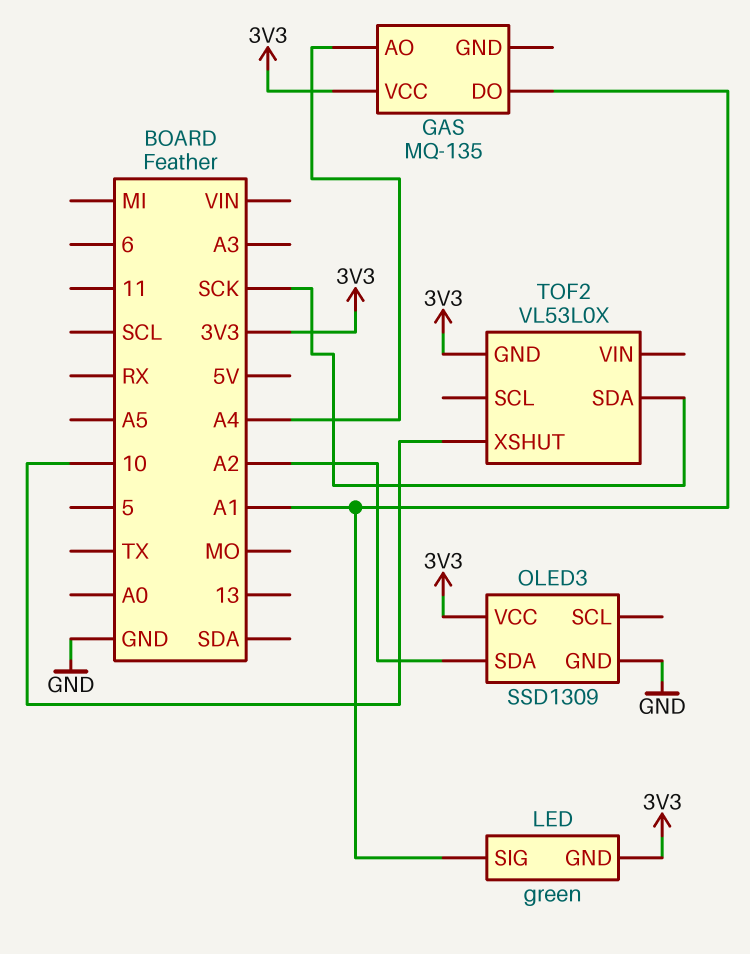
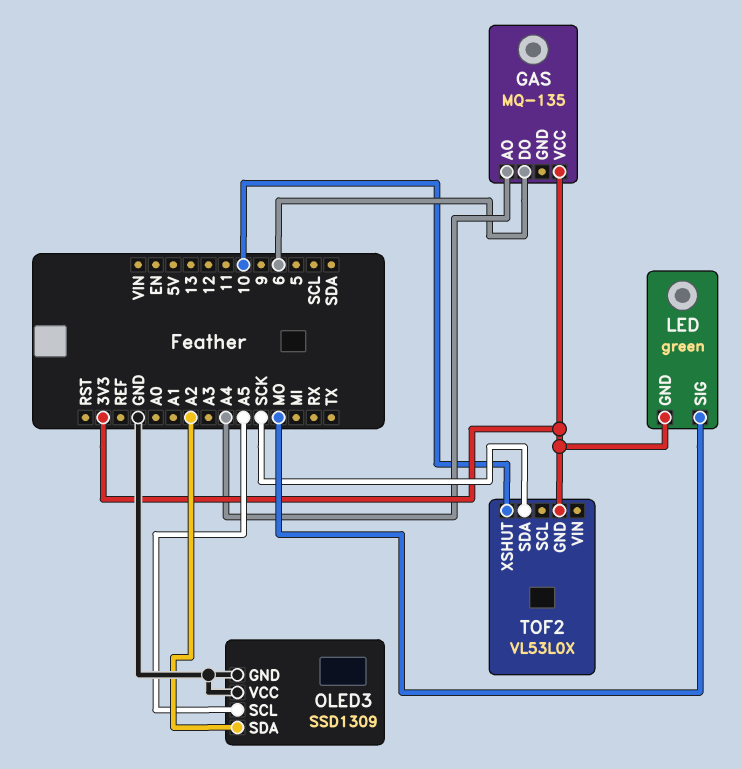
GAS pin DO: A1 -> 6
LED pin SIG: A1 -> MO
OLED3 pin SCL: none -> A5
OLED3 pin VCC: 3V3 -> GND

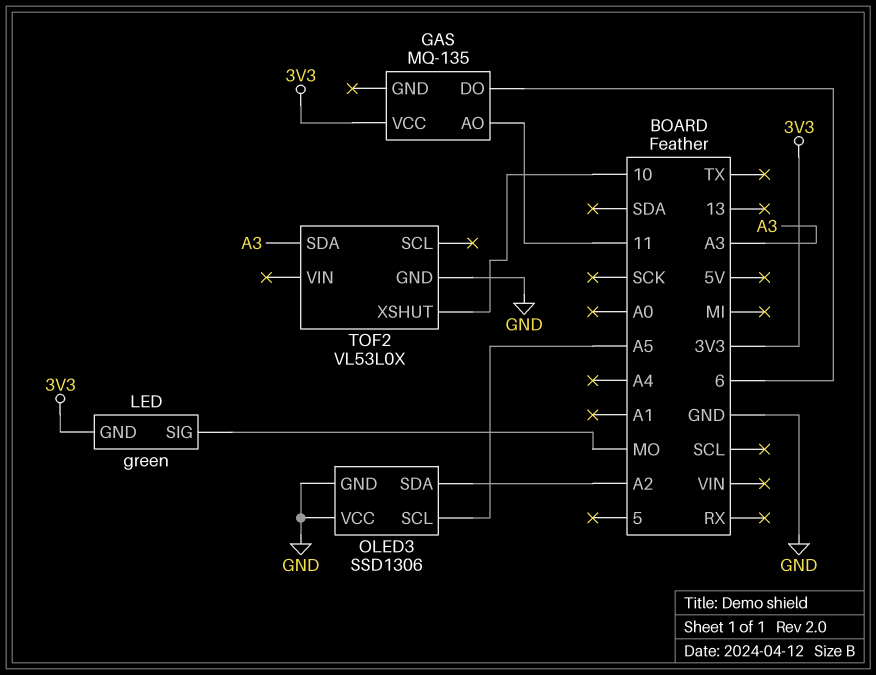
GAS pin AO: A4 -> 11
OLED3: SSD1309 -> SSD1306
TOF2 pin GND: 3V3 -> GND
TOF2 pin SDA: SCK -> A3

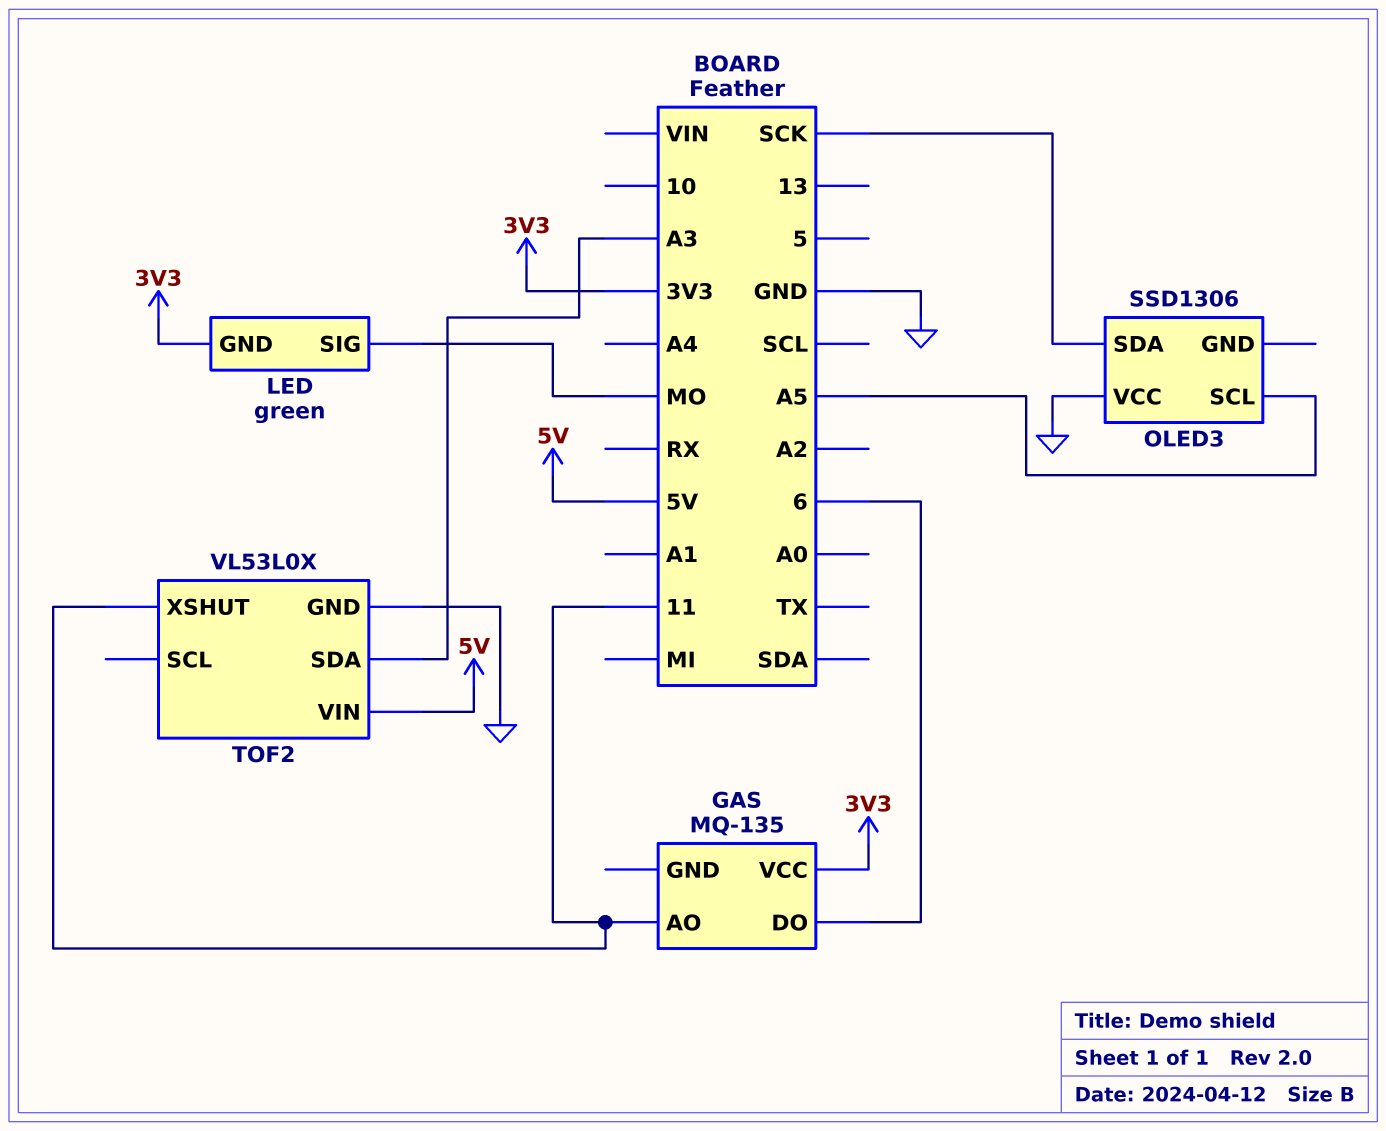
OLED3 pin GND: GND -> none
OLED3 pin SDA: A2 -> SCK
TOF2 pin VIN: none -> 5V
TOF2 pin XSHUT: 10 -> 11

